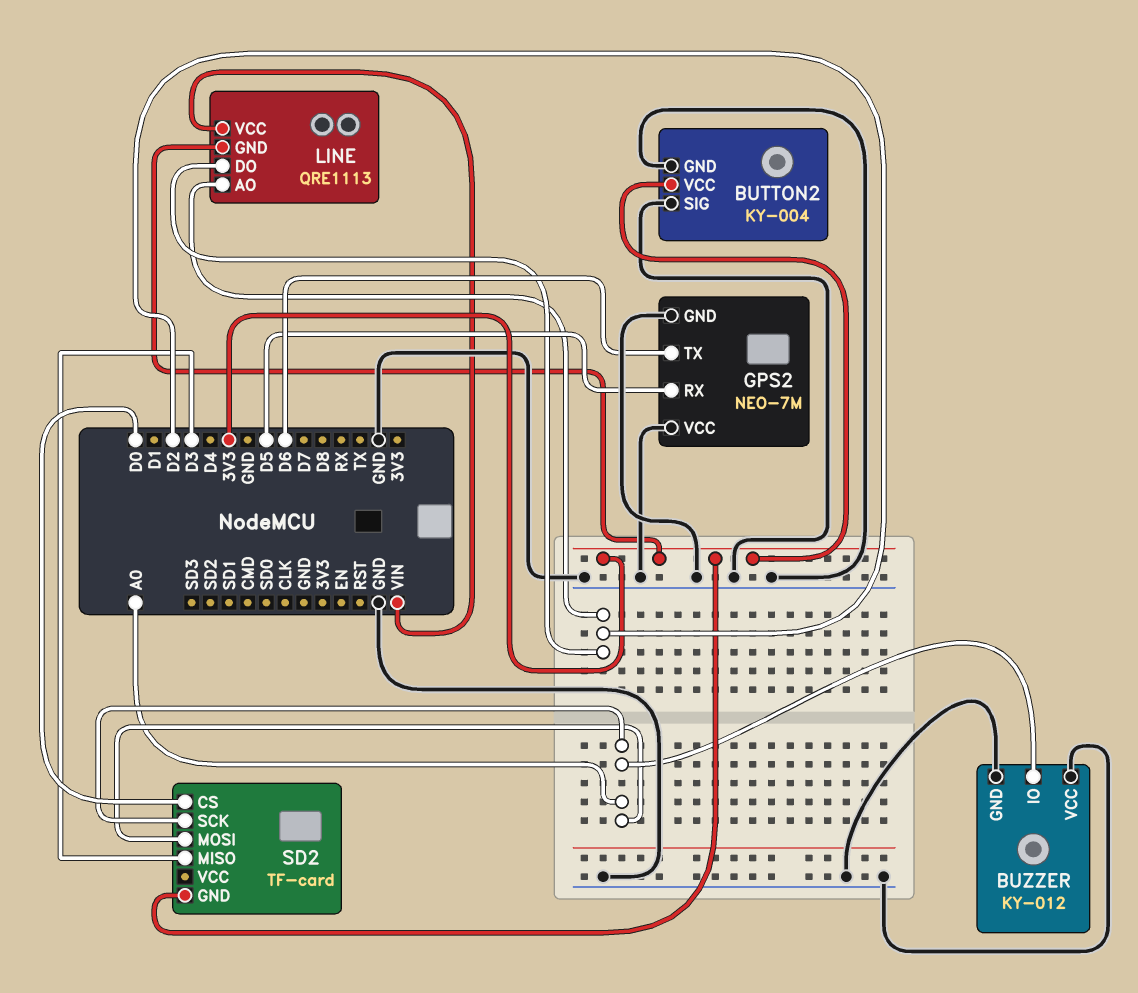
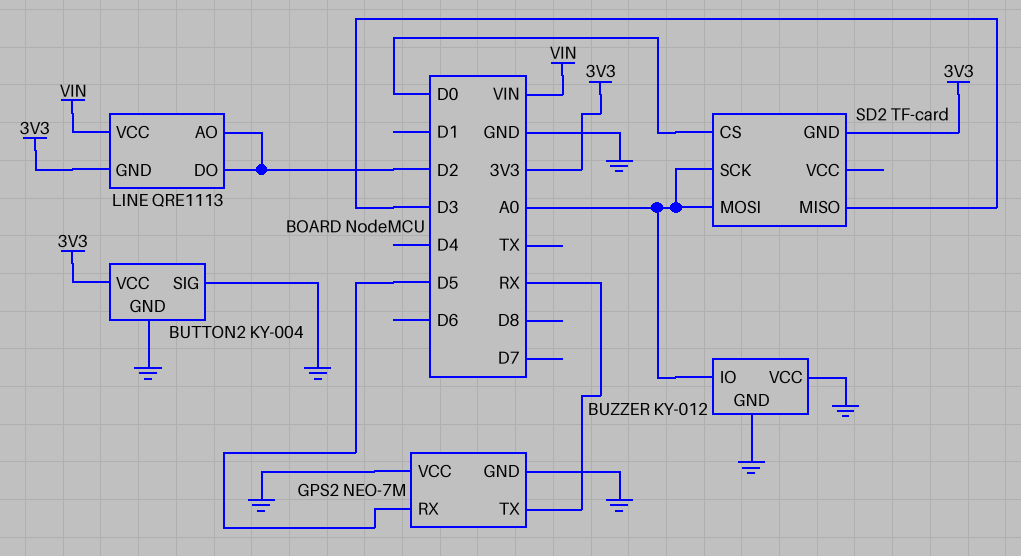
GPS2 pin TX: D6 -> RX

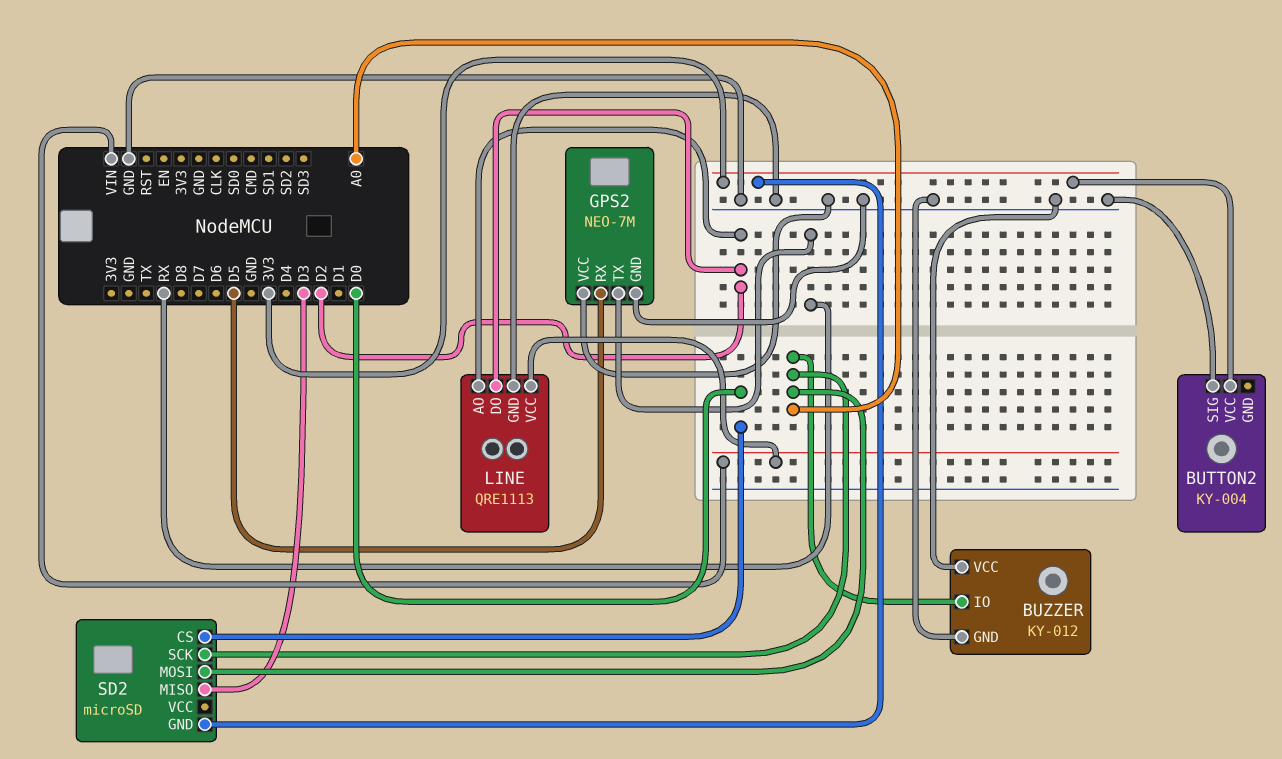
BUTTON2 pin GND: GND -> none
LINE pin GND: 3V3 -> GND
SD2: TF-card -> microSD

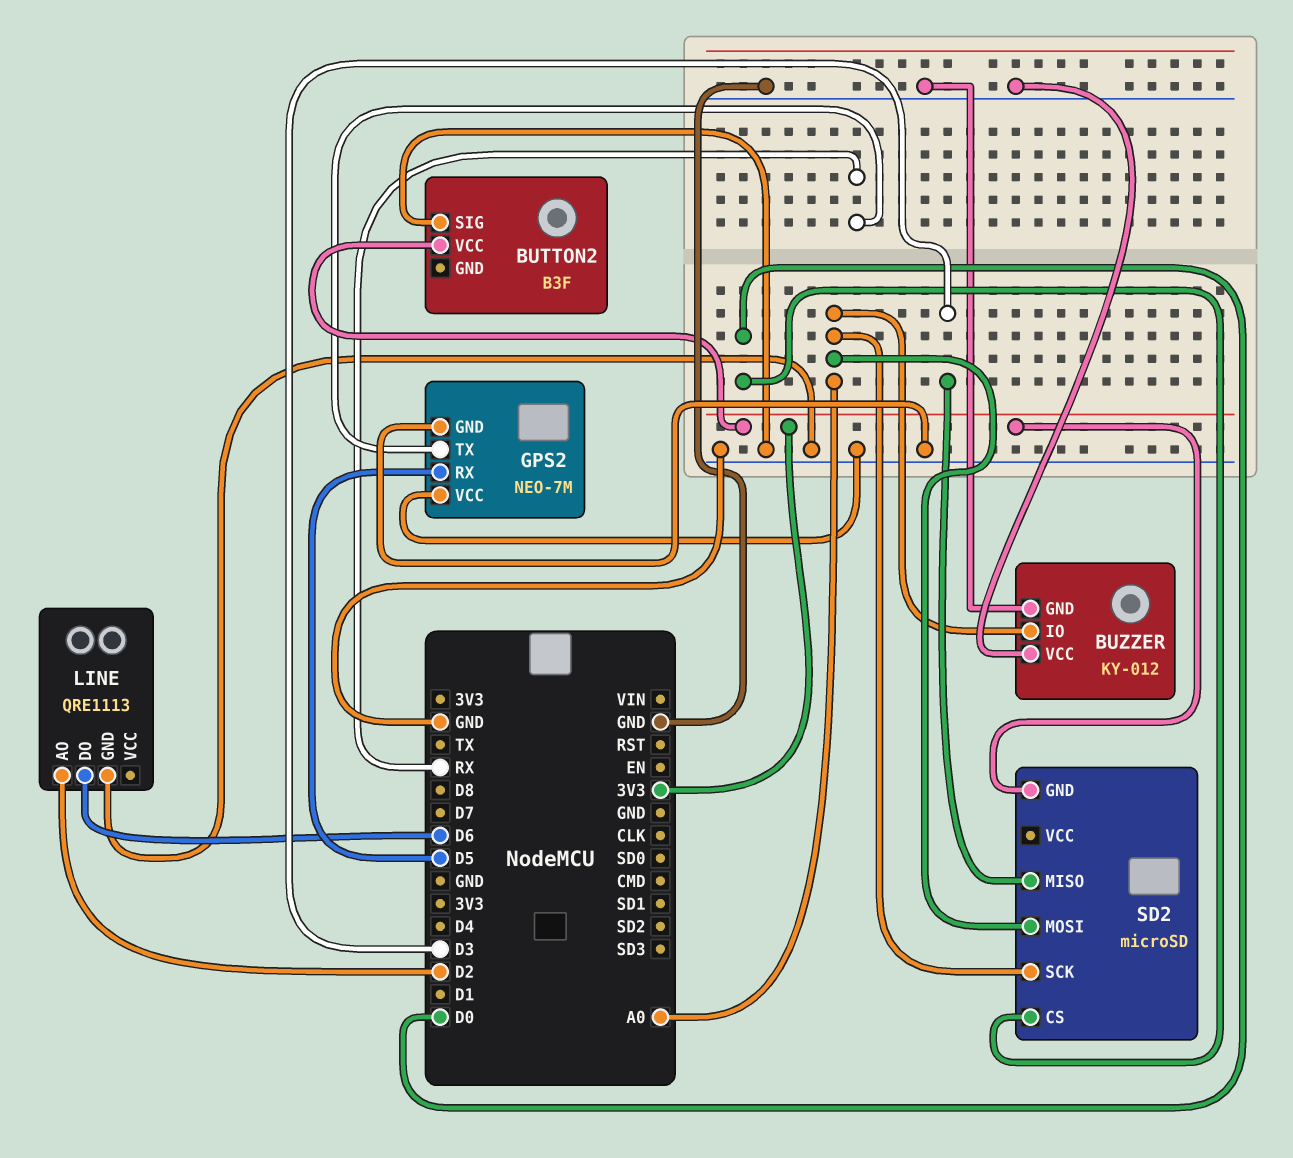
BUTTON2: KY-004 -> B3F
LINE pin DO: D2 -> D6
LINE pin VCC: VIN -> none

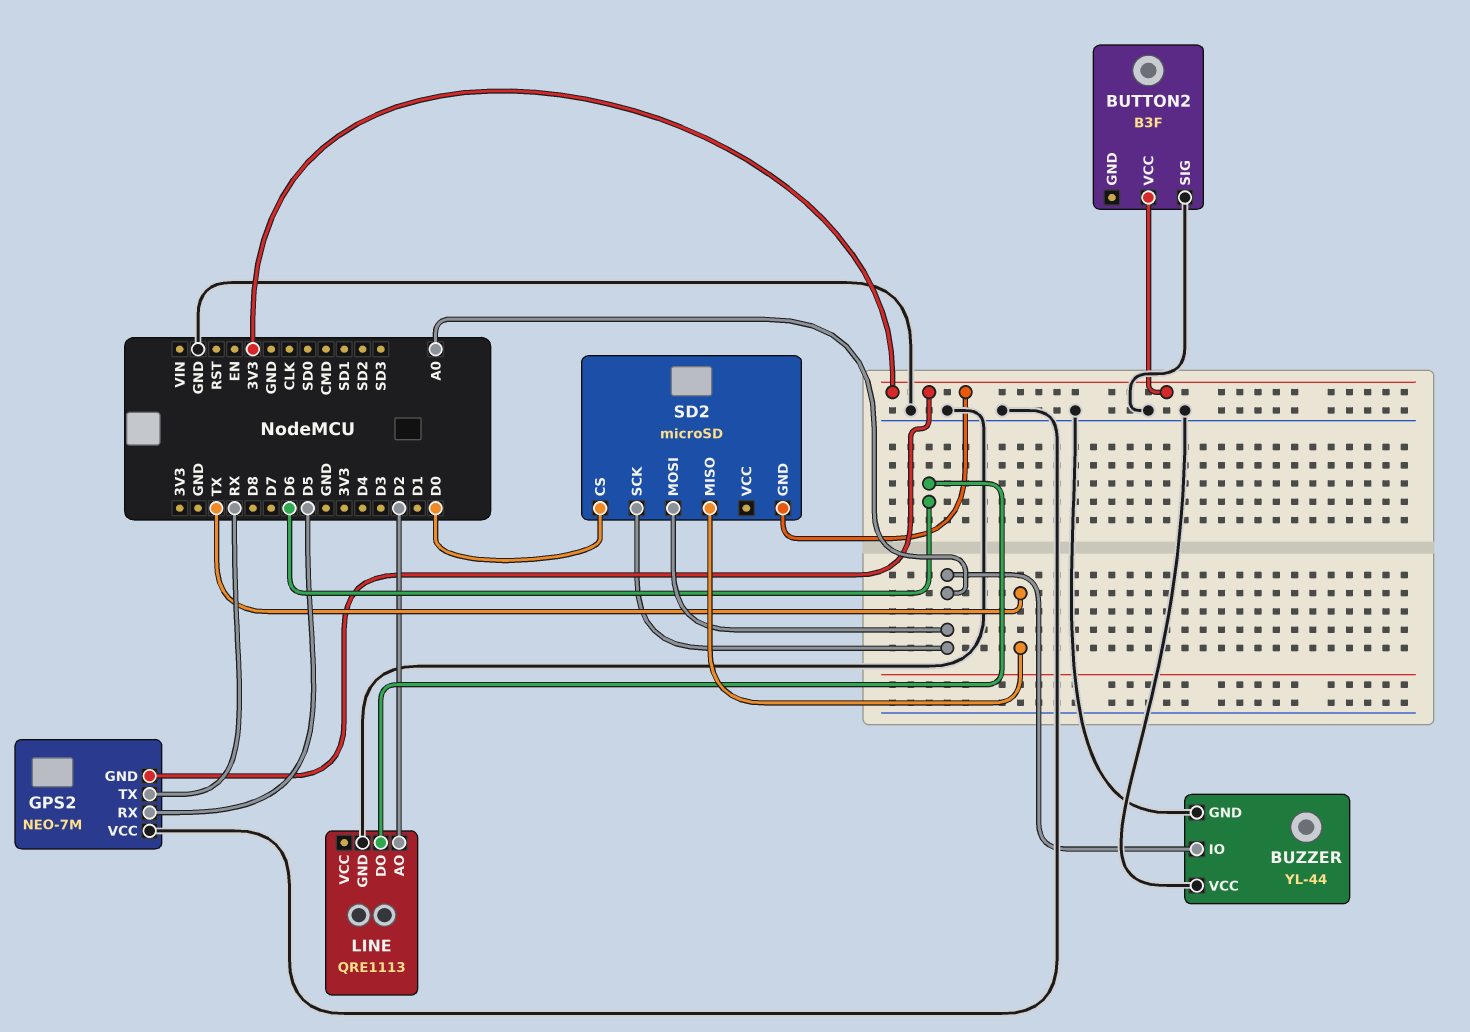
BUZZER: KY-012 -> YL-44
GPS2 pin GND: GND -> 3V3
SD2 pin MISO: D3 -> TX

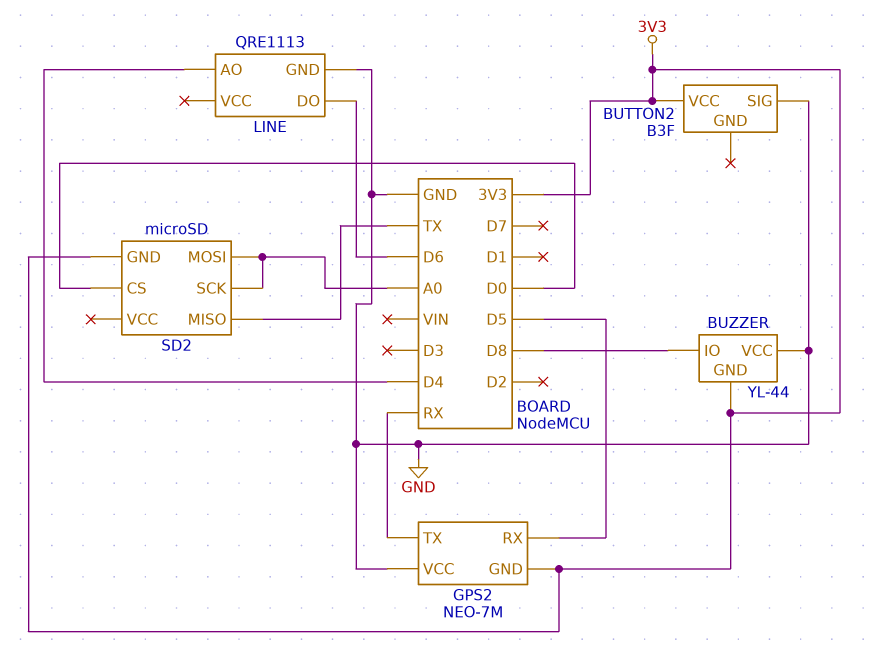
BUZZER pin GND: GND -> 3V3
BUZZER pin IO: A0 -> D8
LINE pin AO: D2 -> D4

